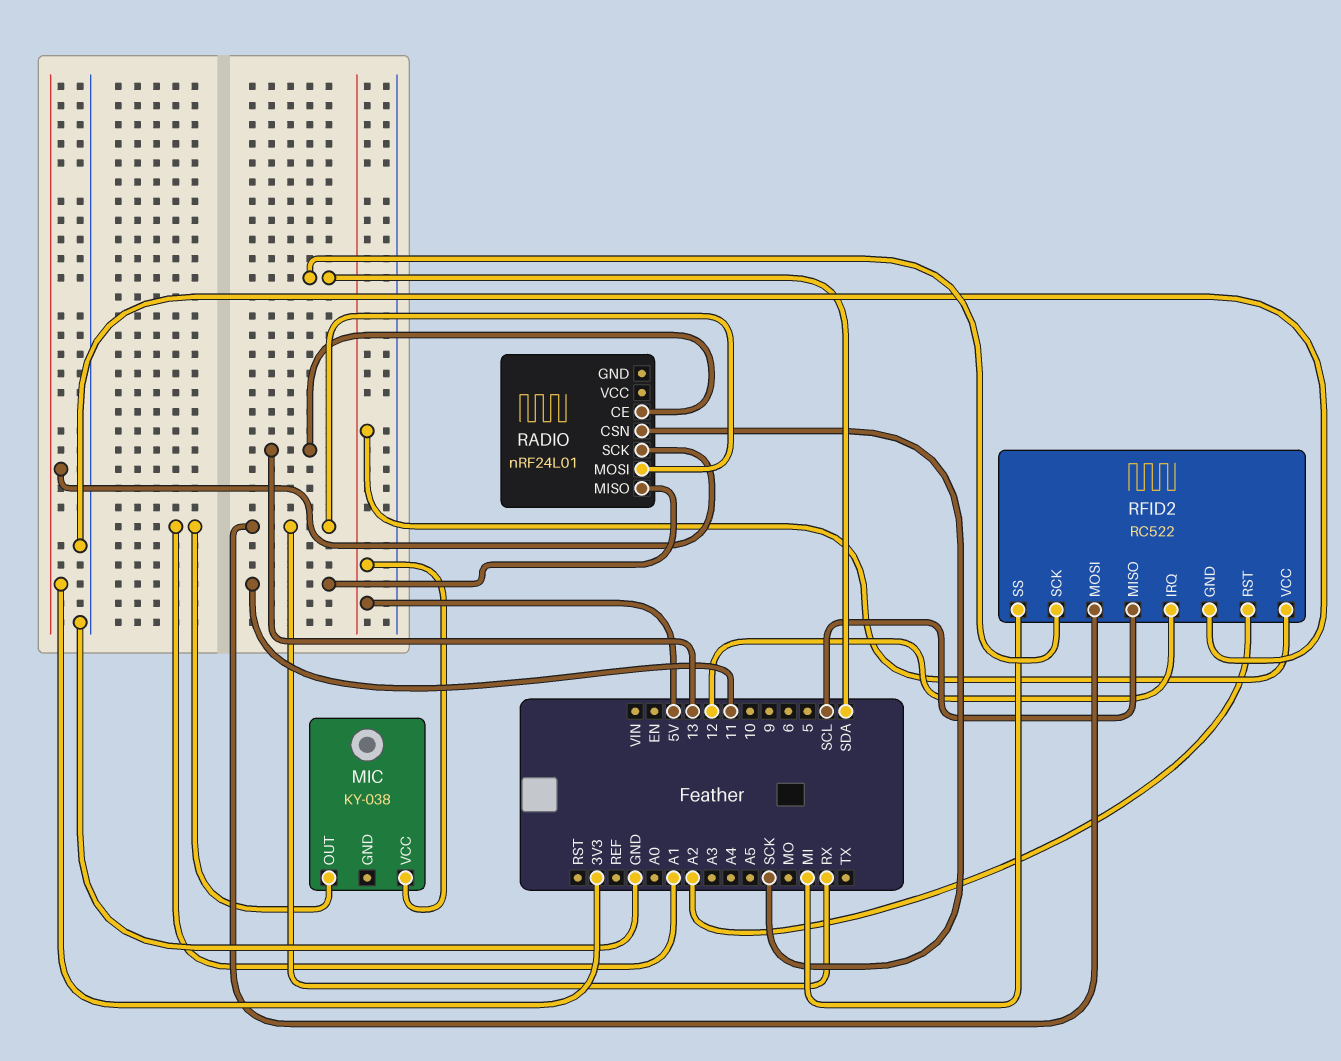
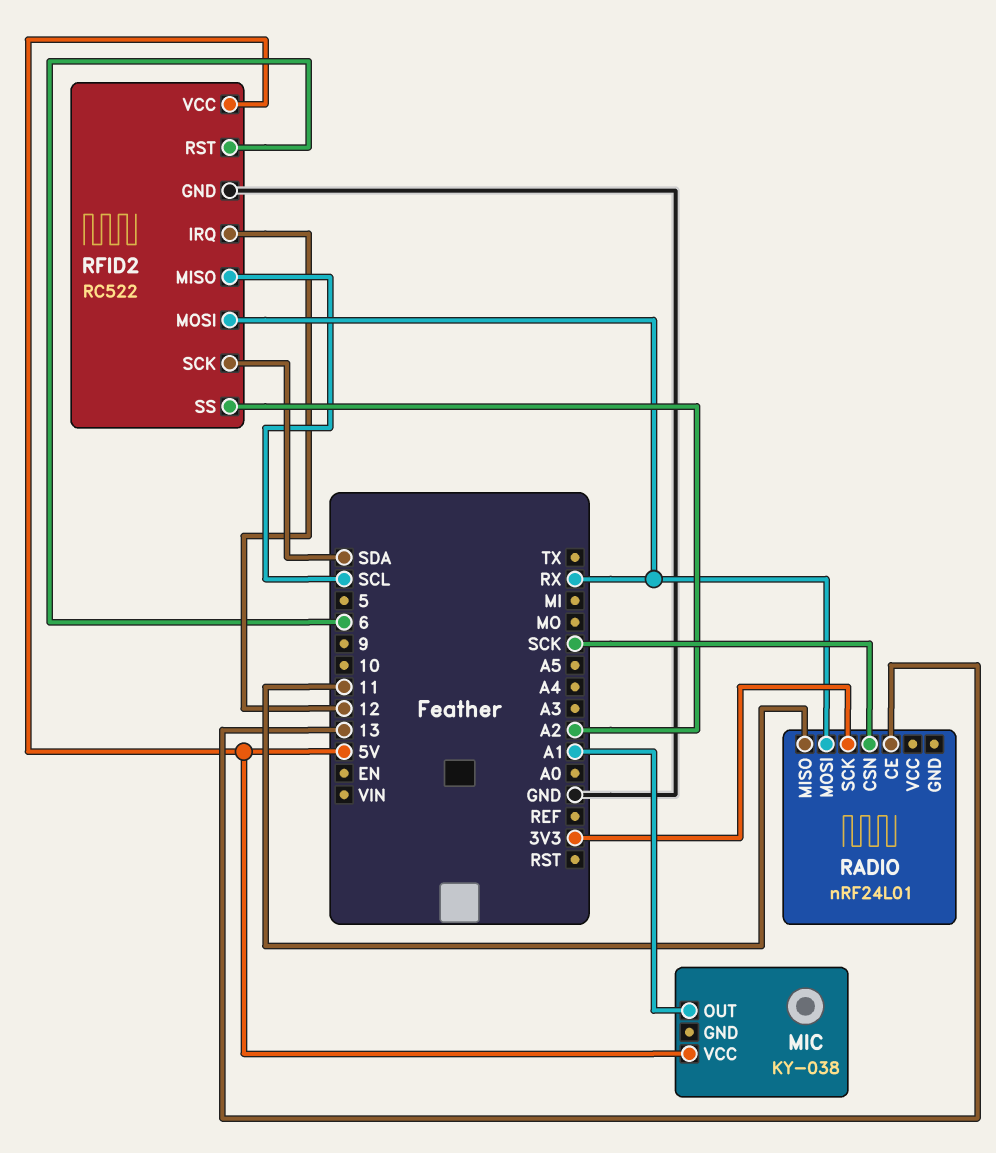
RFID2 pin RST: A2 -> 6
RFID2 pin SS: MI -> A2

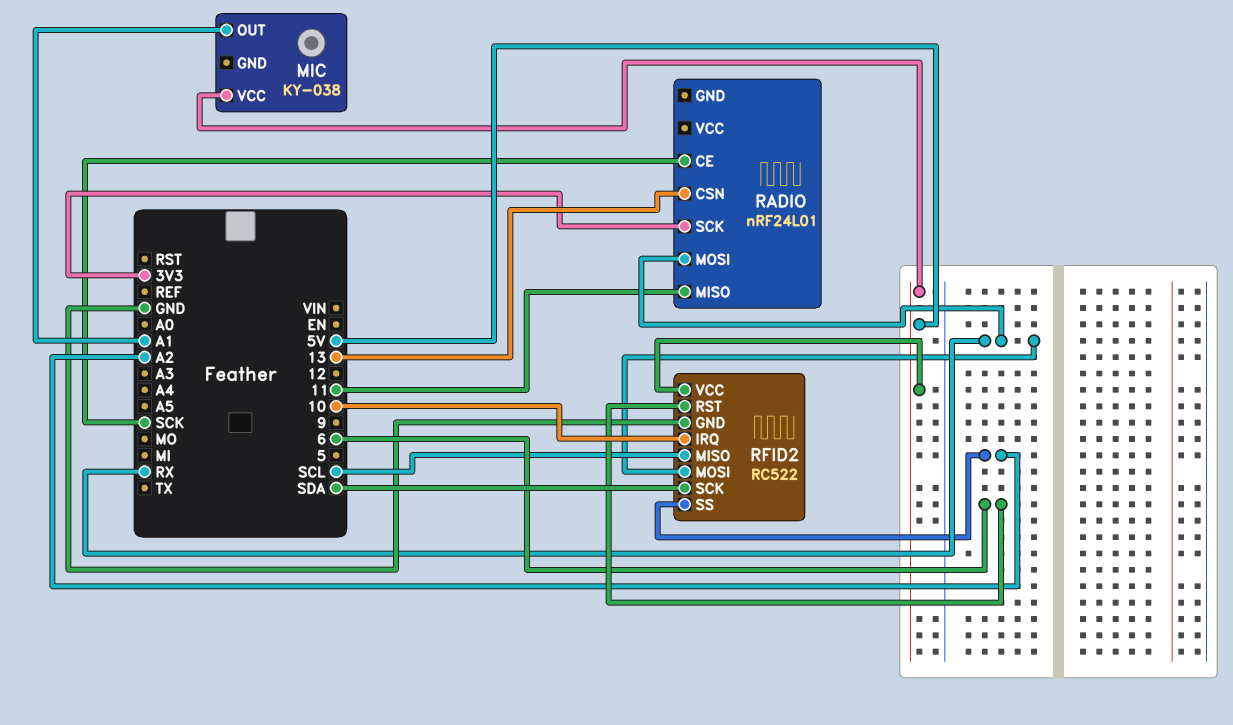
RADIO pin CE: 13 -> SCK
RADIO pin CSN: SCK -> 13
RFID2 pin IRQ: 12 -> 10

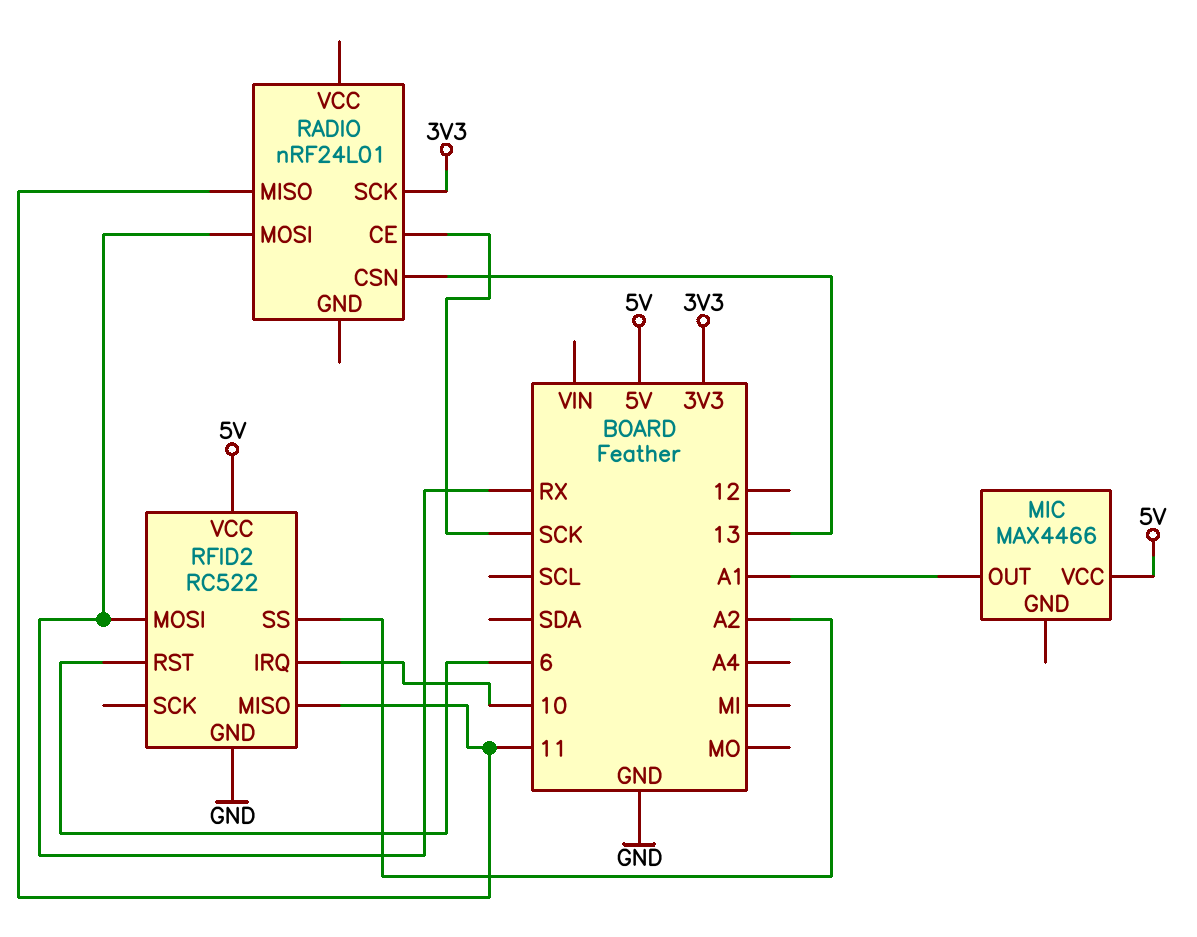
MIC: KY-038 -> MAX4466
RFID2 pin MISO: SCL -> 11
RFID2 pin SCK: SDA -> none

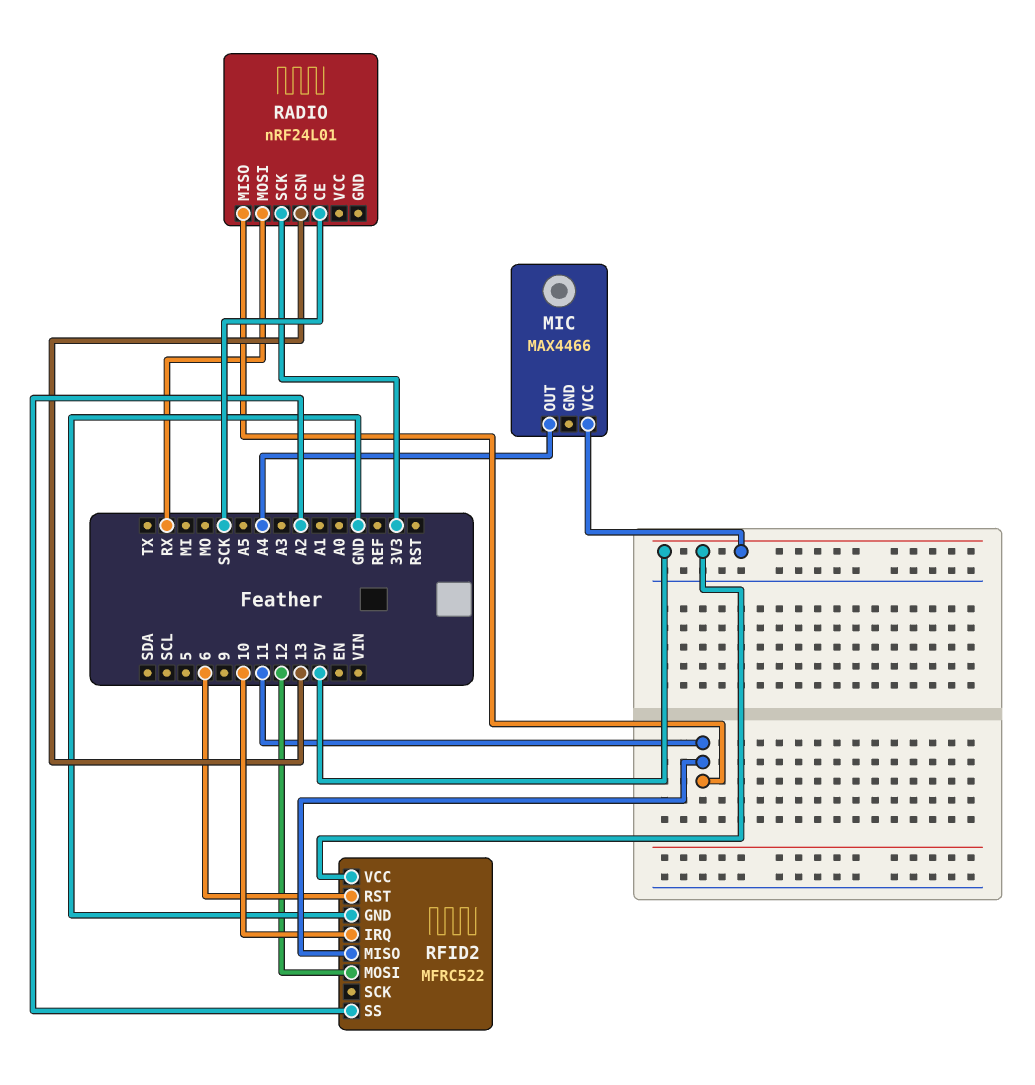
MIC pin OUT: A1 -> A4
RFID2: RC522 -> MFRC522
RFID2 pin MOSI: RX -> 12

